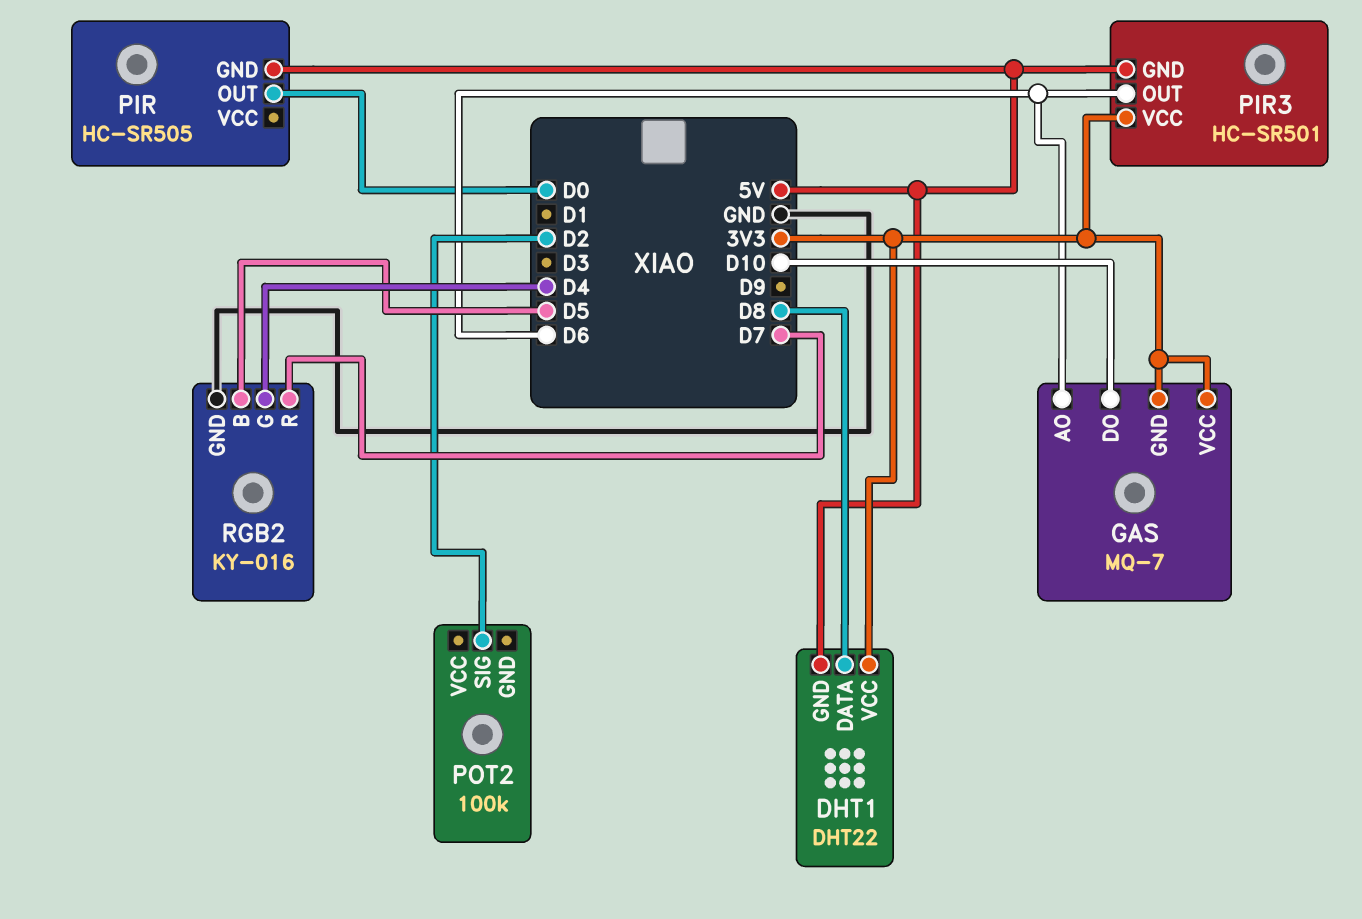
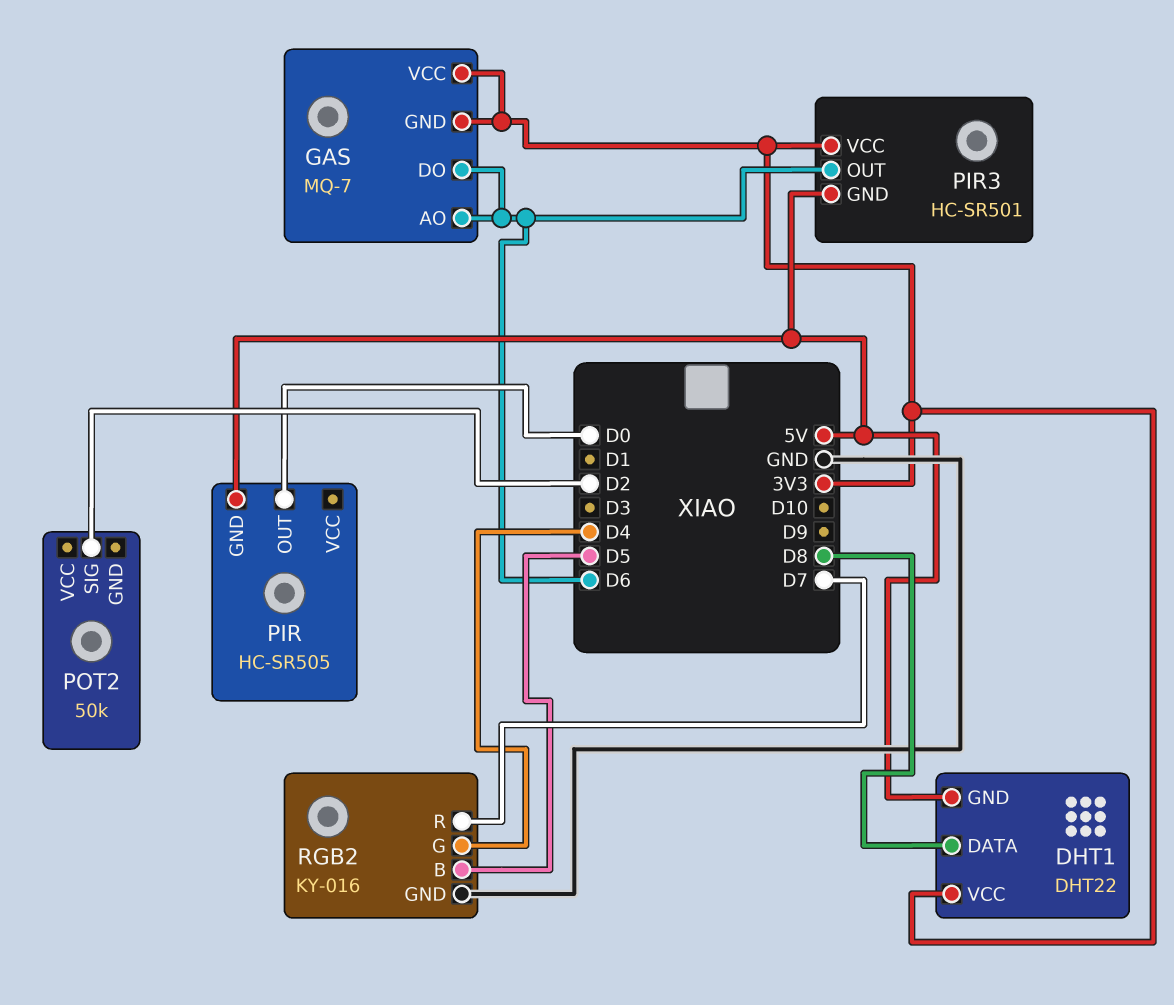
GAS pin DO: D10 -> D6
POT2: 100k -> 50k

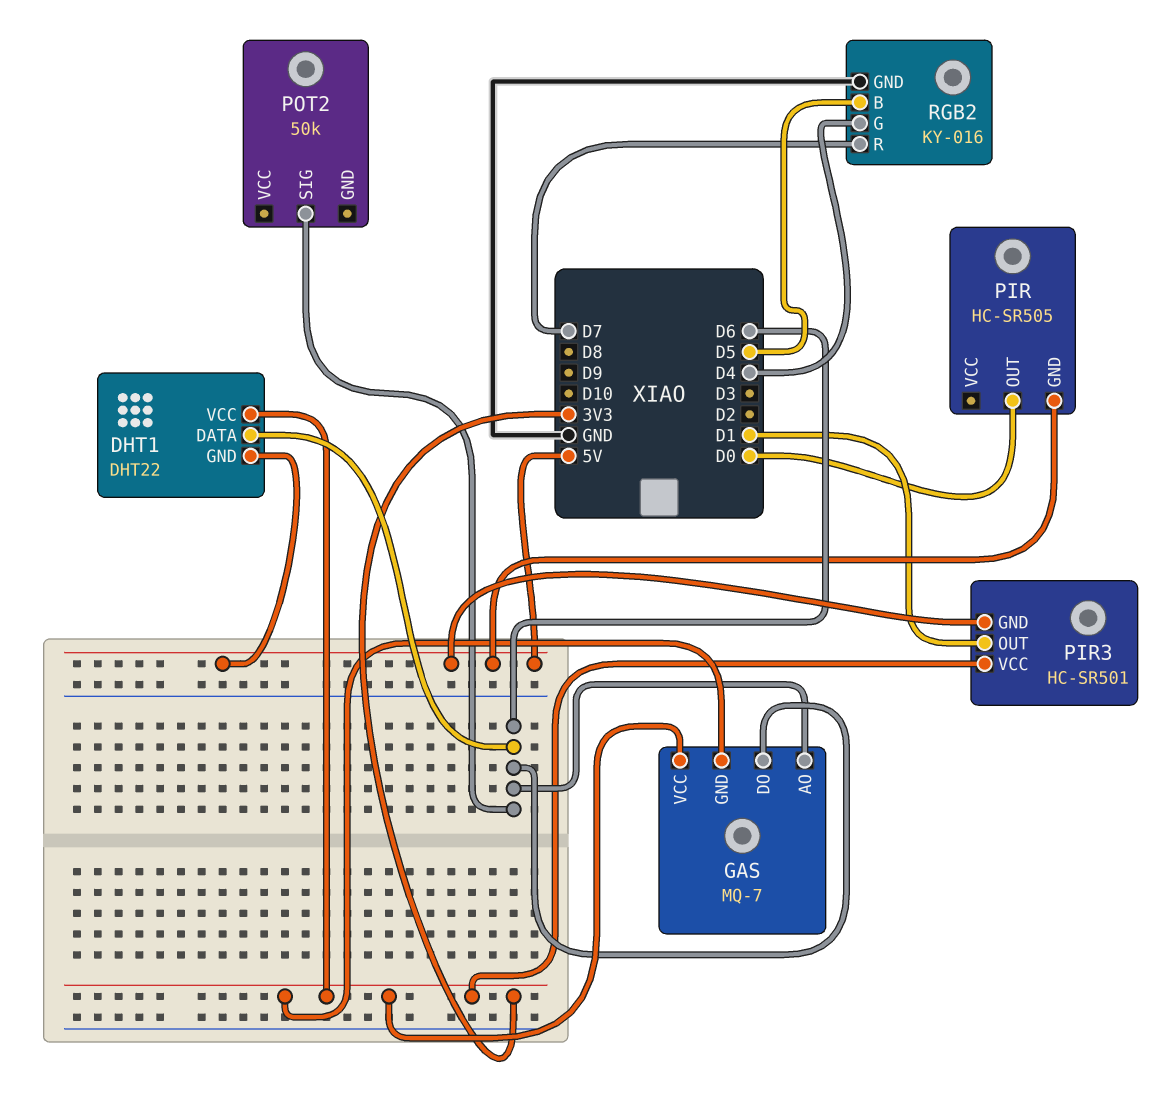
DHT1 pin DATA: D8 -> D6
PIR3 pin OUT: D6 -> D1
POT2 pin SIG: D2 -> D6

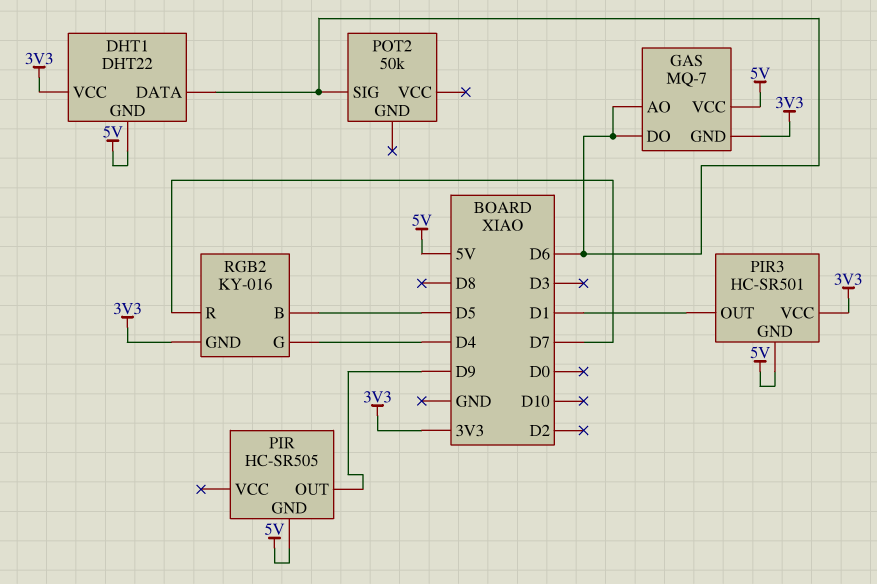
GAS pin VCC: 3V3 -> 5V
PIR pin OUT: D0 -> D9
RGB2 pin GND: GND -> 3V3

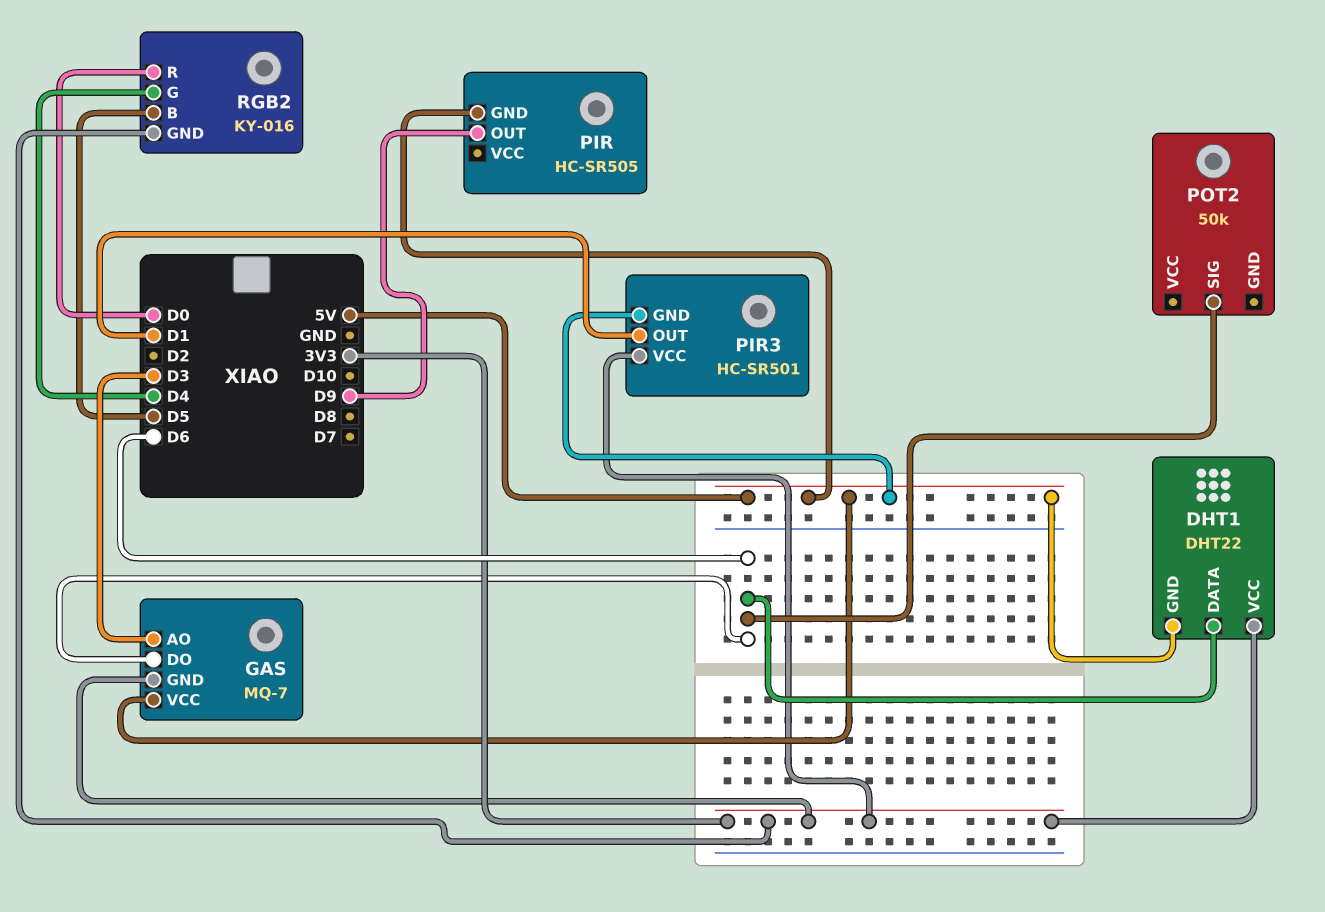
GAS pin AO: D6 -> D3
RGB2 pin R: D7 -> D0

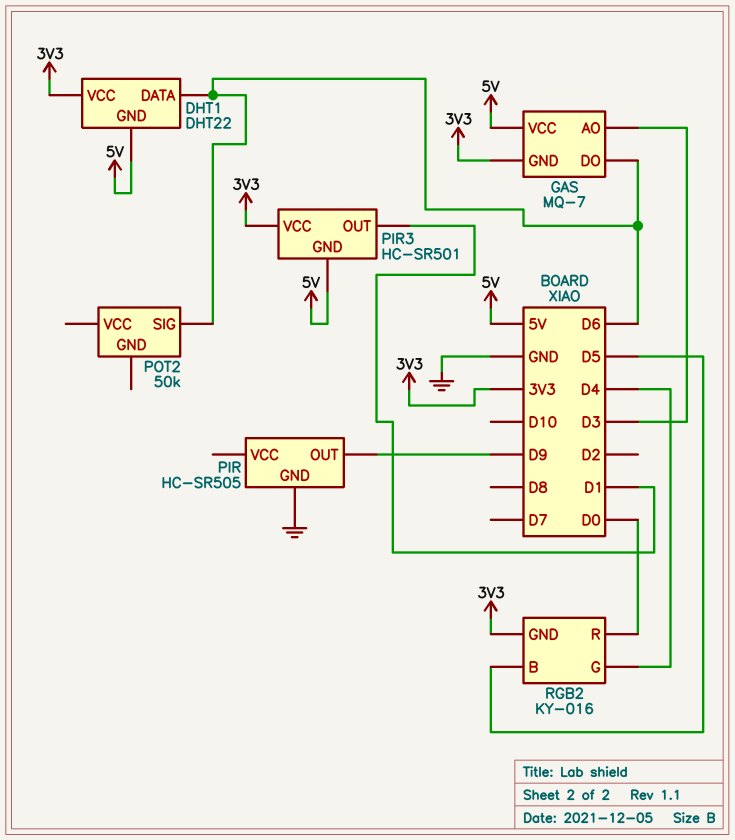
PIR pin GND: 5V -> GND

